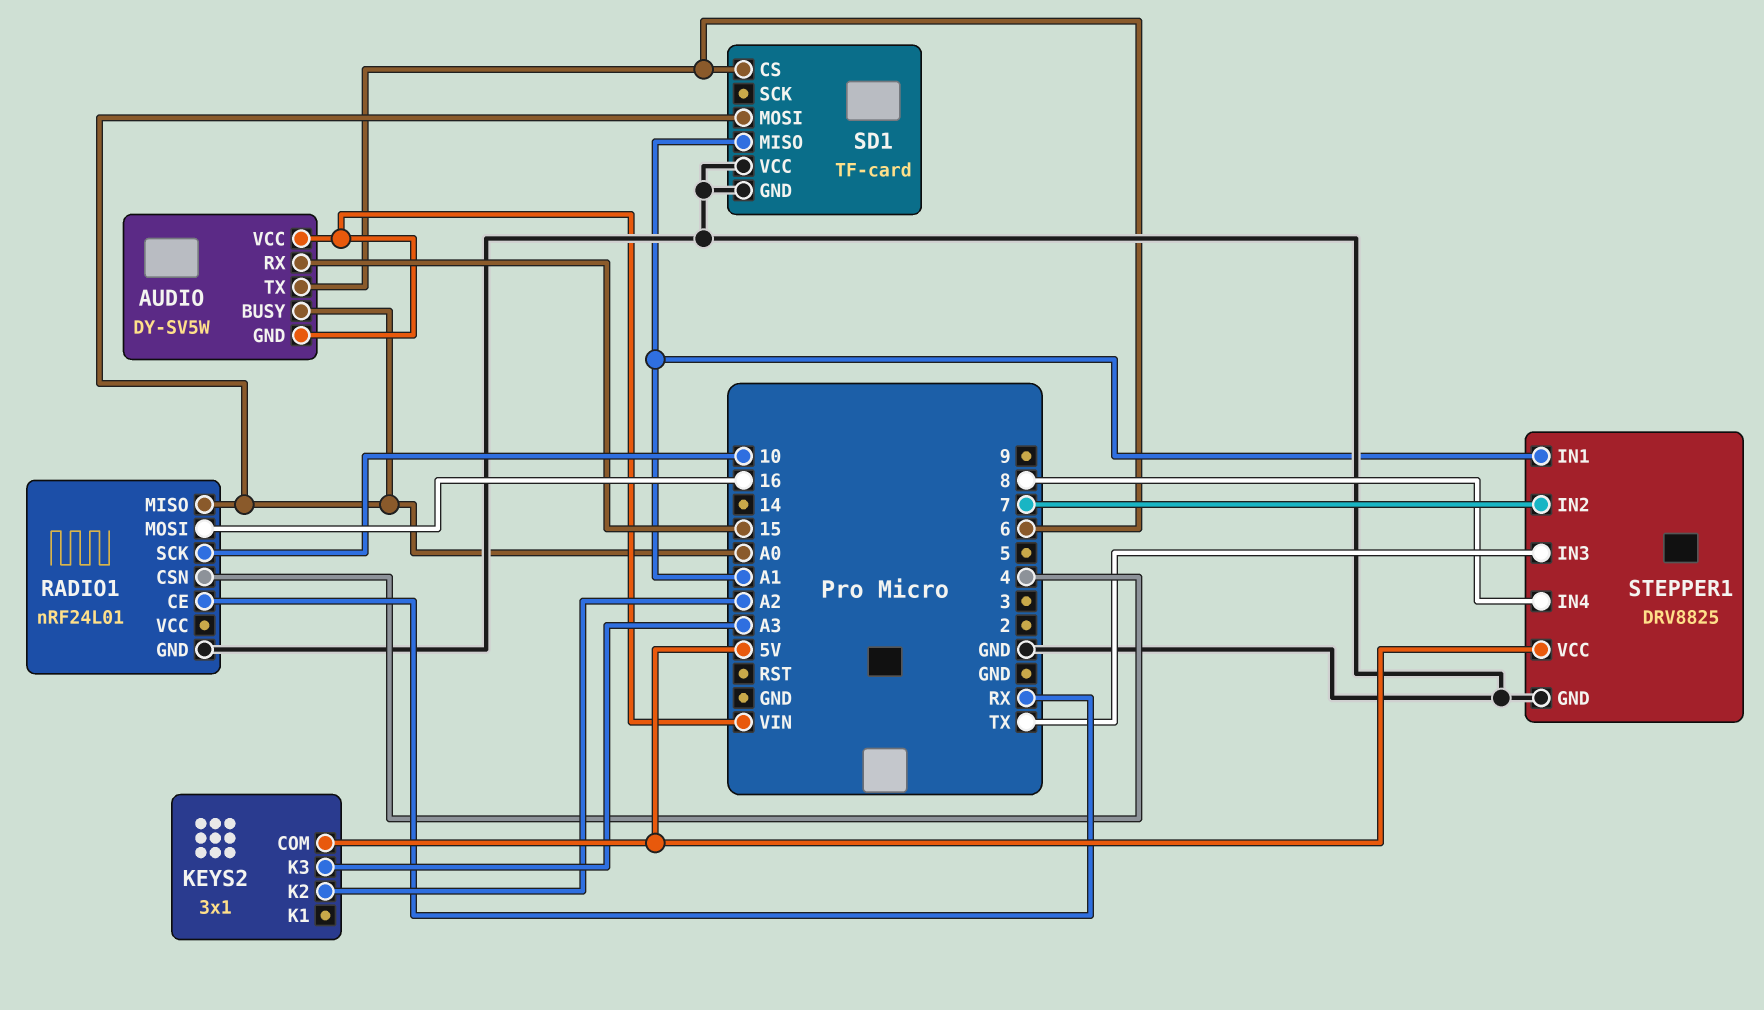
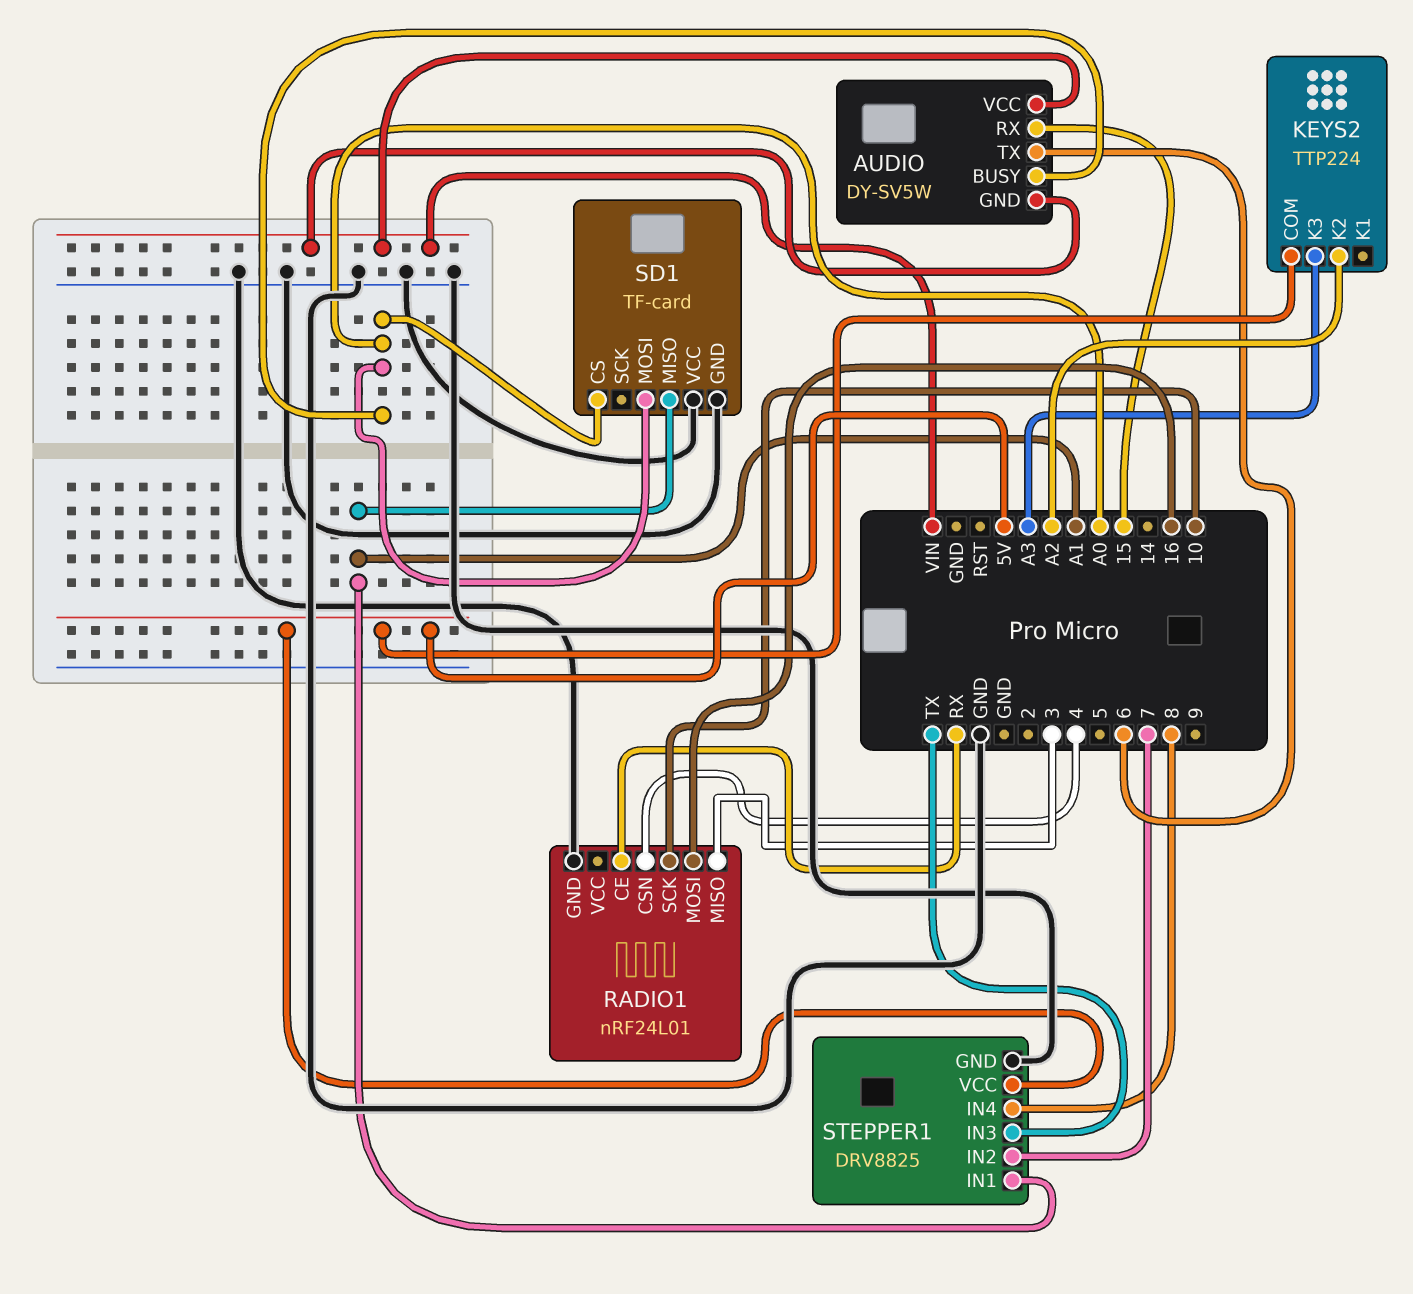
KEYS2: 3x1 -> TTP224
RADIO1 pin MISO: A0 -> 3
SD1 pin CS: 6 -> A0

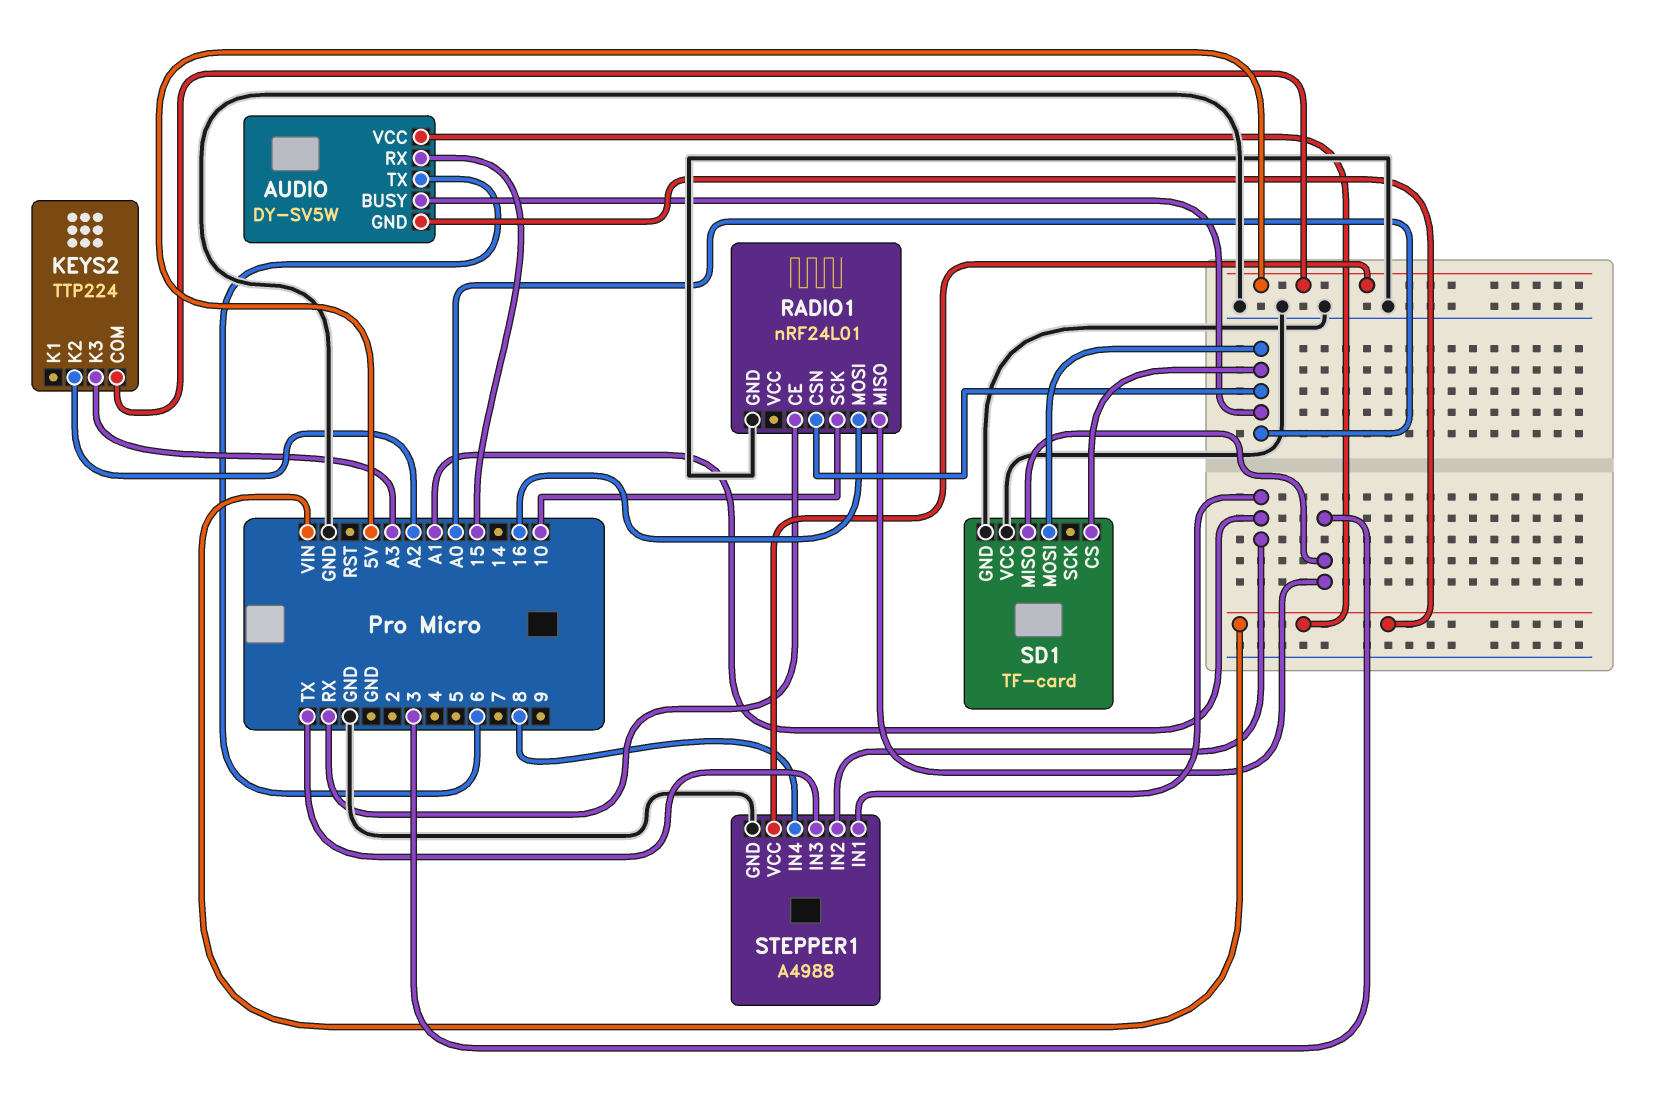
RADIO1 pin CSN: 4 -> A0
SD1 pin MISO: A1 -> 3
STEPPER1: DRV8825 -> A4988
STEPPER1 pin IN2: 7 -> A1

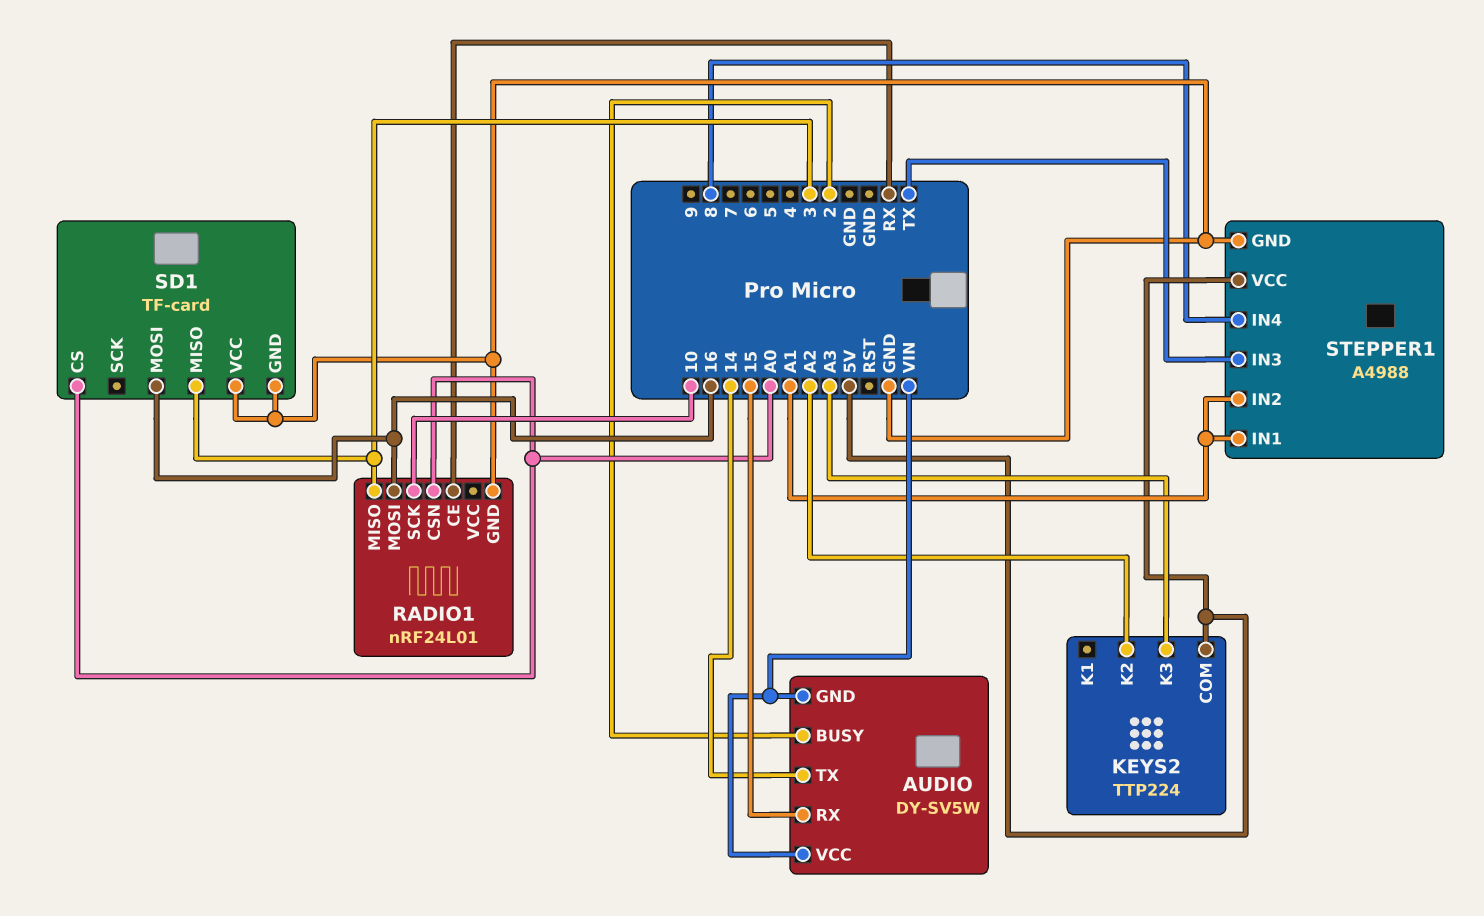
AUDIO pin BUSY: A0 -> 2
AUDIO pin TX: 6 -> 14
SD1 pin MOSI: A0 -> 16

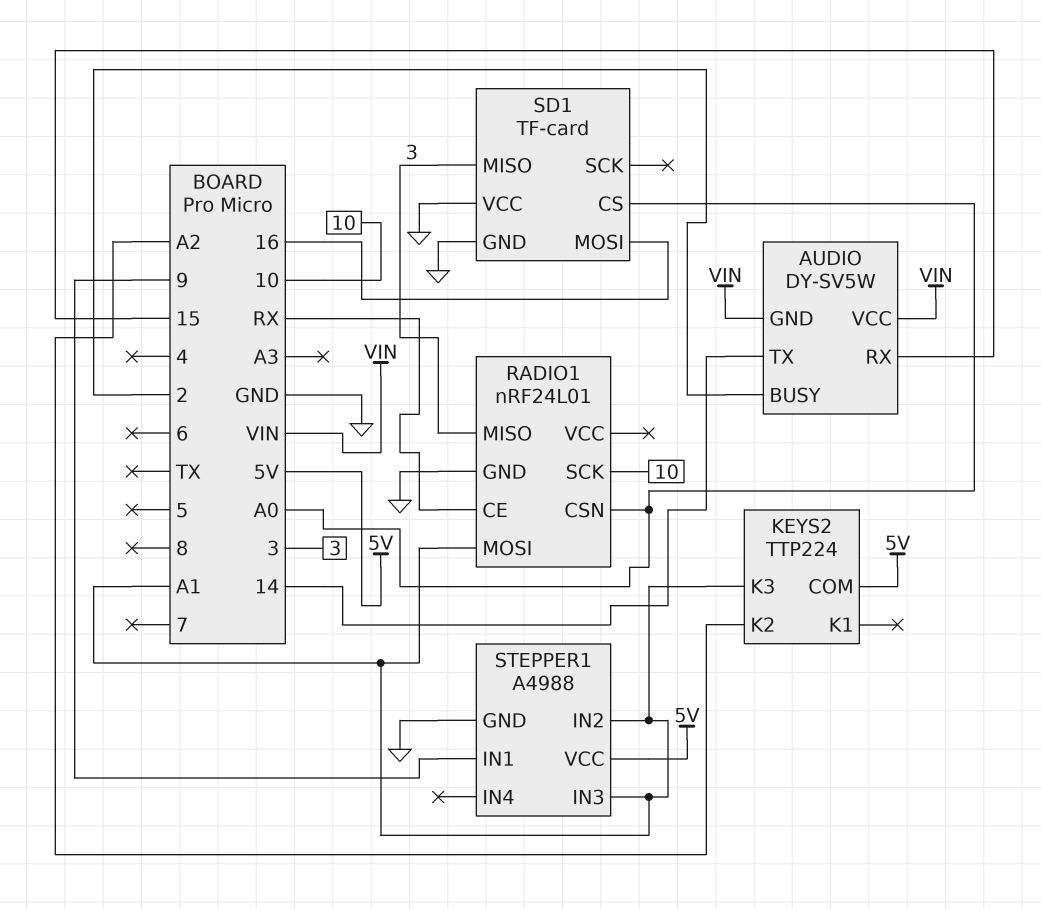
KEYS2 pin K3: A3 -> A1
RADIO1 pin MOSI: 16 -> A1
STEPPER1 pin IN1: A1 -> 9
STEPPER1 pin IN3: TX -> A1
STEPPER1 pin IN4: 8 -> none

